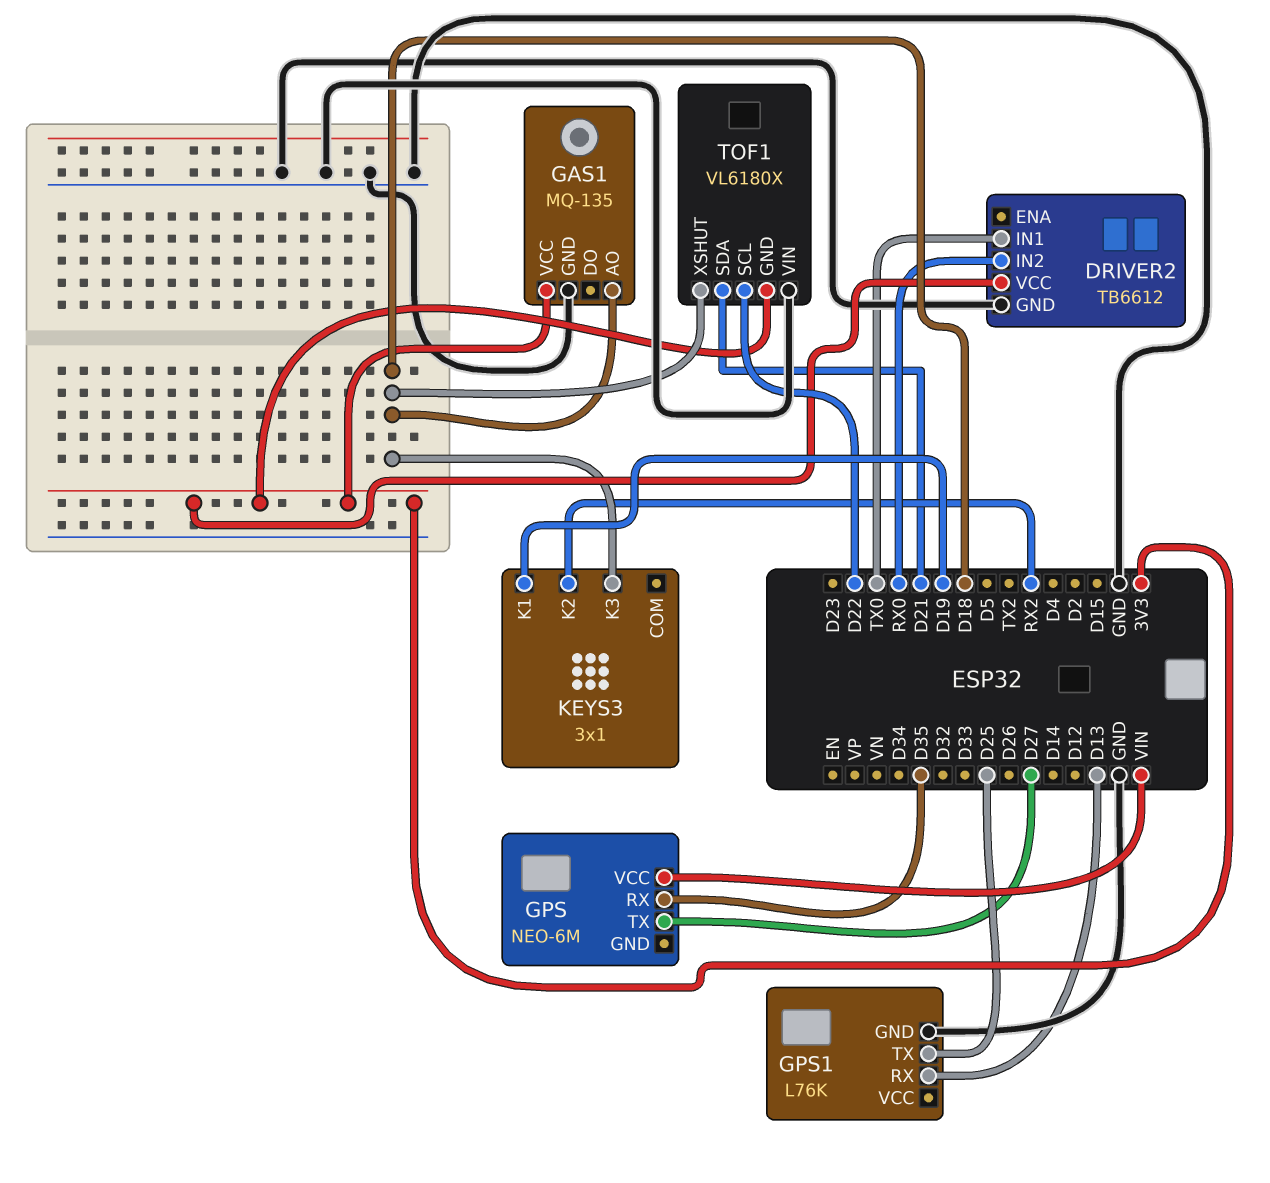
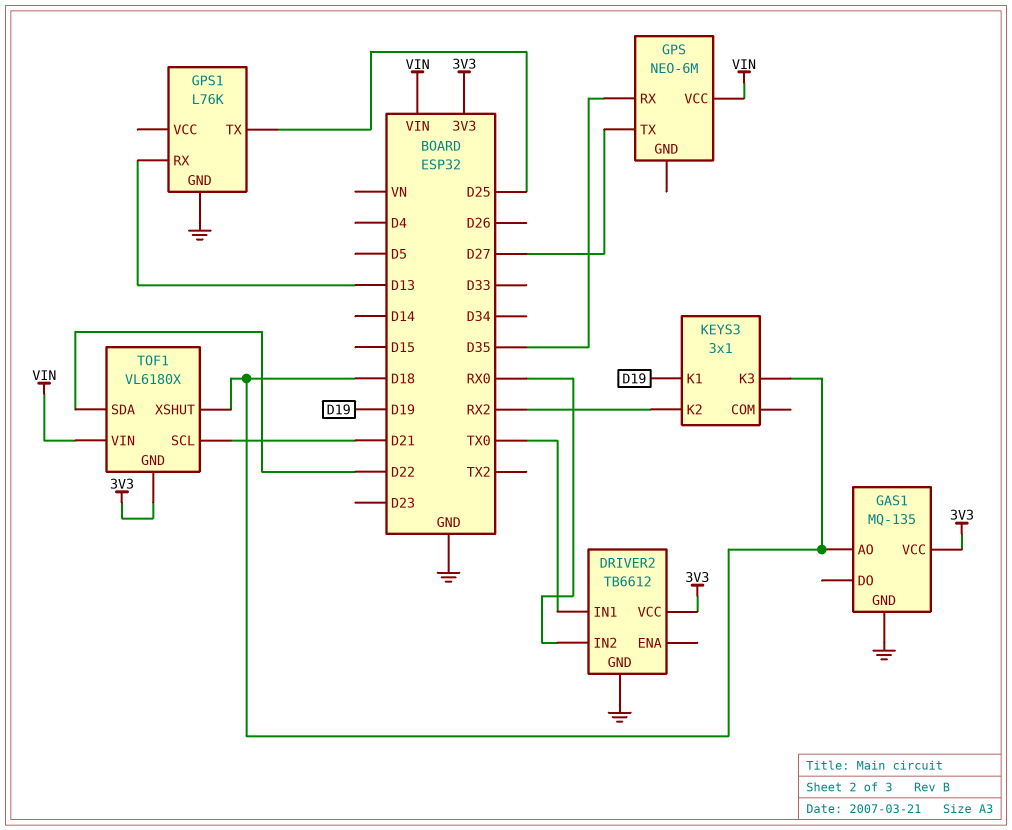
TOF1 pin SCL: D22 -> D21
TOF1 pin SDA: D21 -> D22
TOF1 pin VIN: GND -> VIN

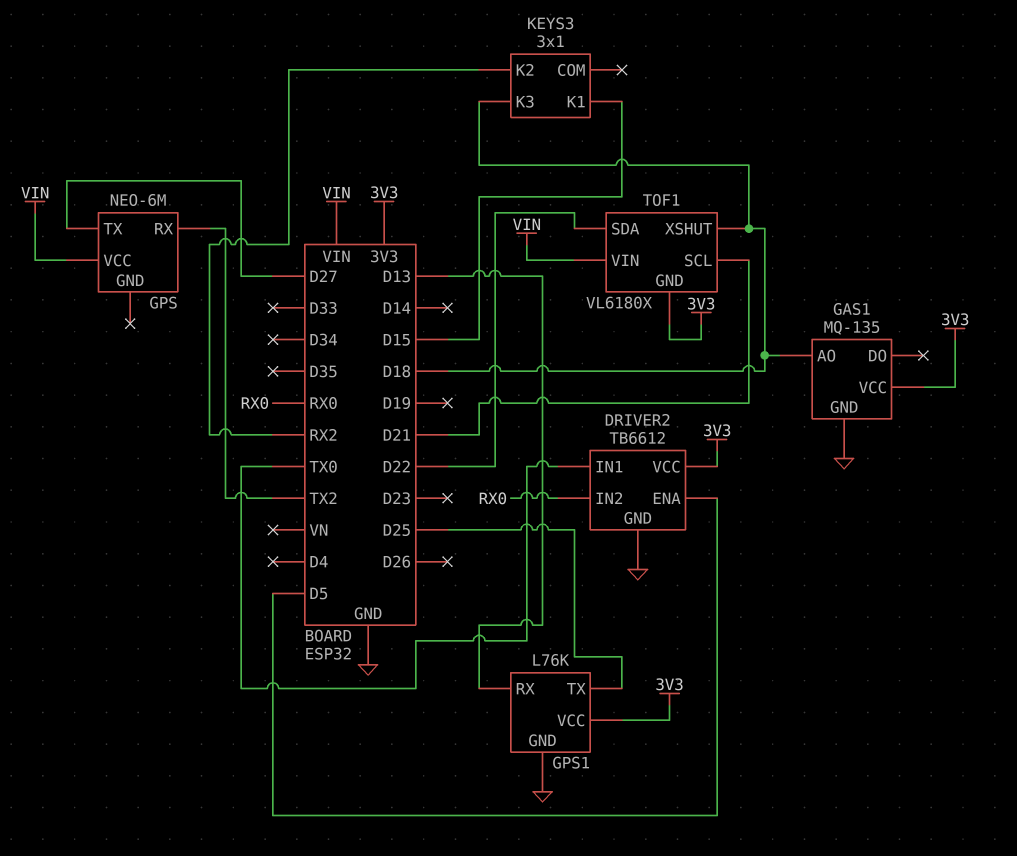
DRIVER2 pin ENA: none -> D5
GPS pin RX: D35 -> TX2
GPS1 pin VCC: none -> 3V3
KEYS3 pin K1: D19 -> D15

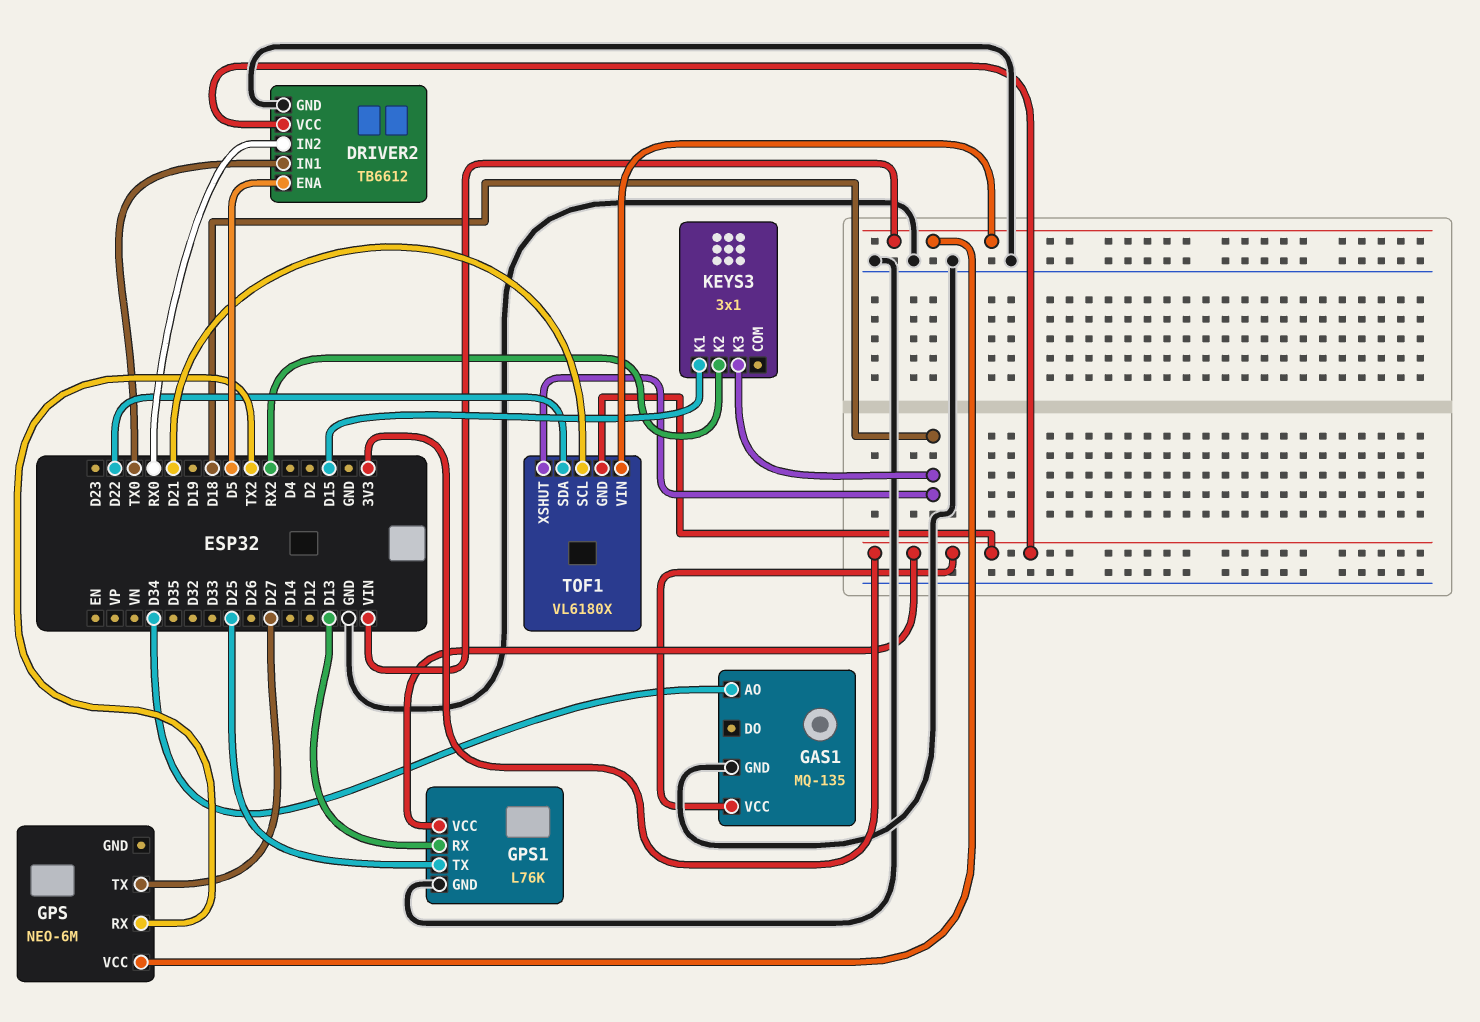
GAS1 pin AO: D18 -> D34

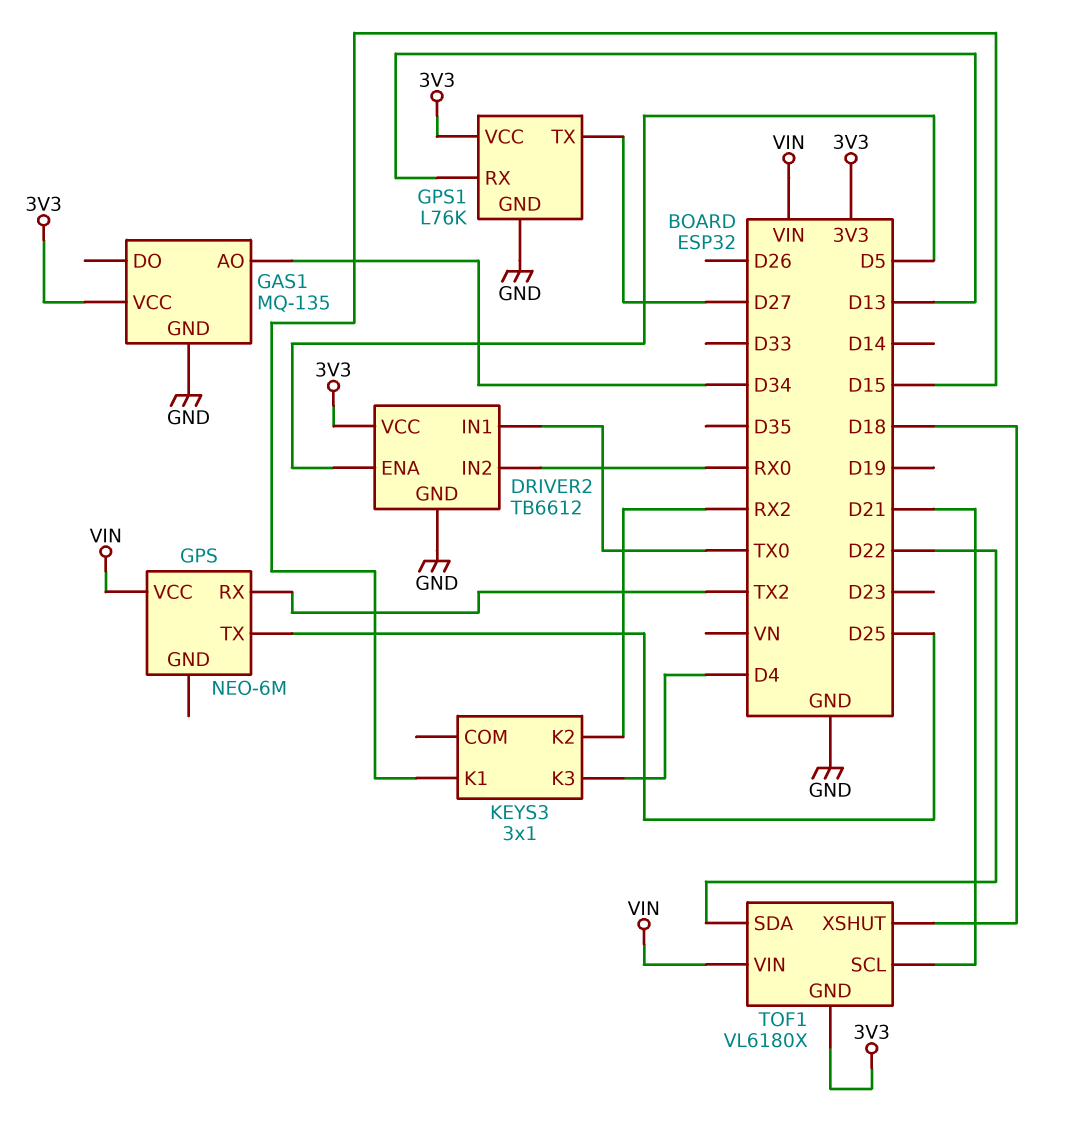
GPS pin TX: D27 -> D25
GPS1 pin TX: D25 -> D27
KEYS3 pin K3: D18 -> D4

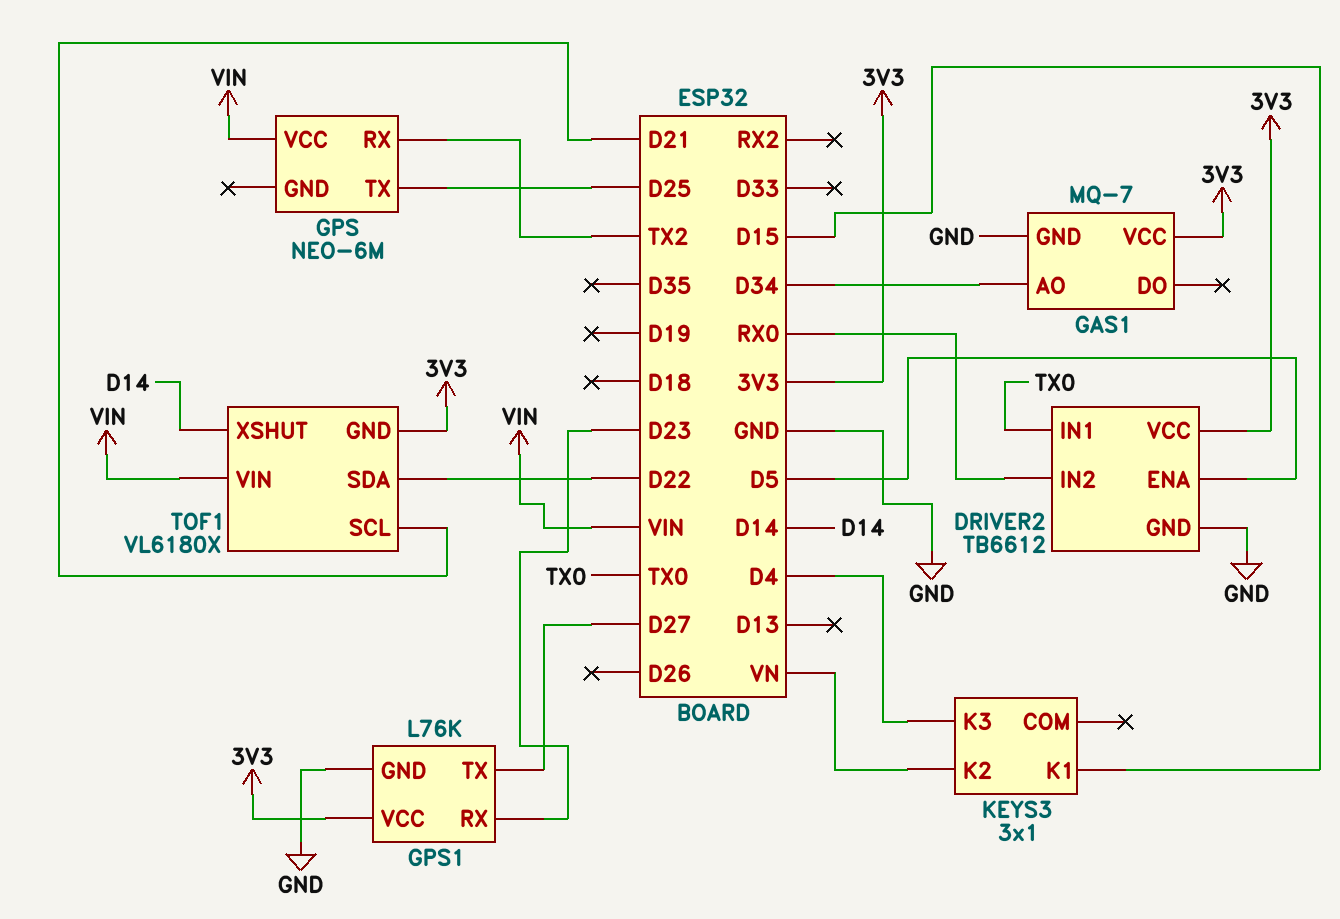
GAS1: MQ-135 -> MQ-7
GPS1 pin RX: D13 -> D23
KEYS3 pin K2: RX2 -> VN
TOF1 pin XSHUT: D18 -> D14

